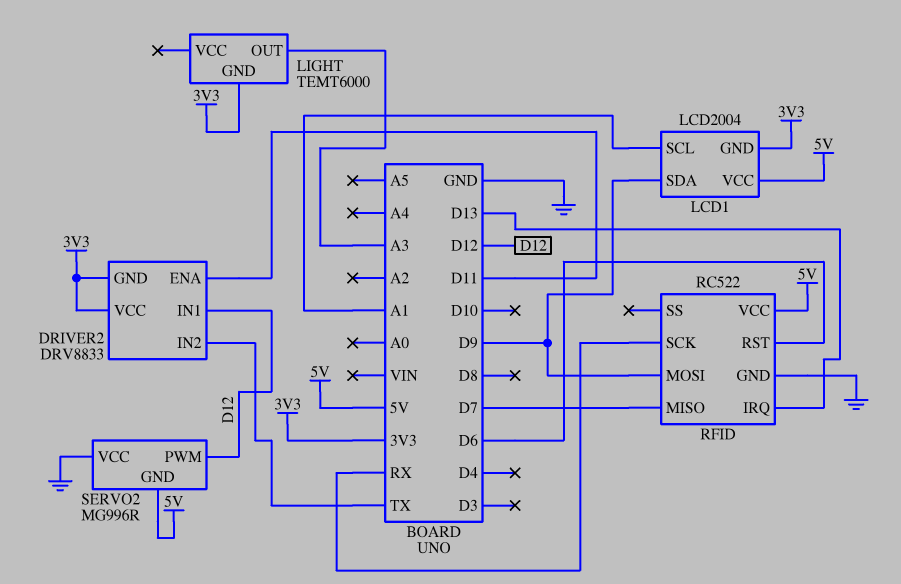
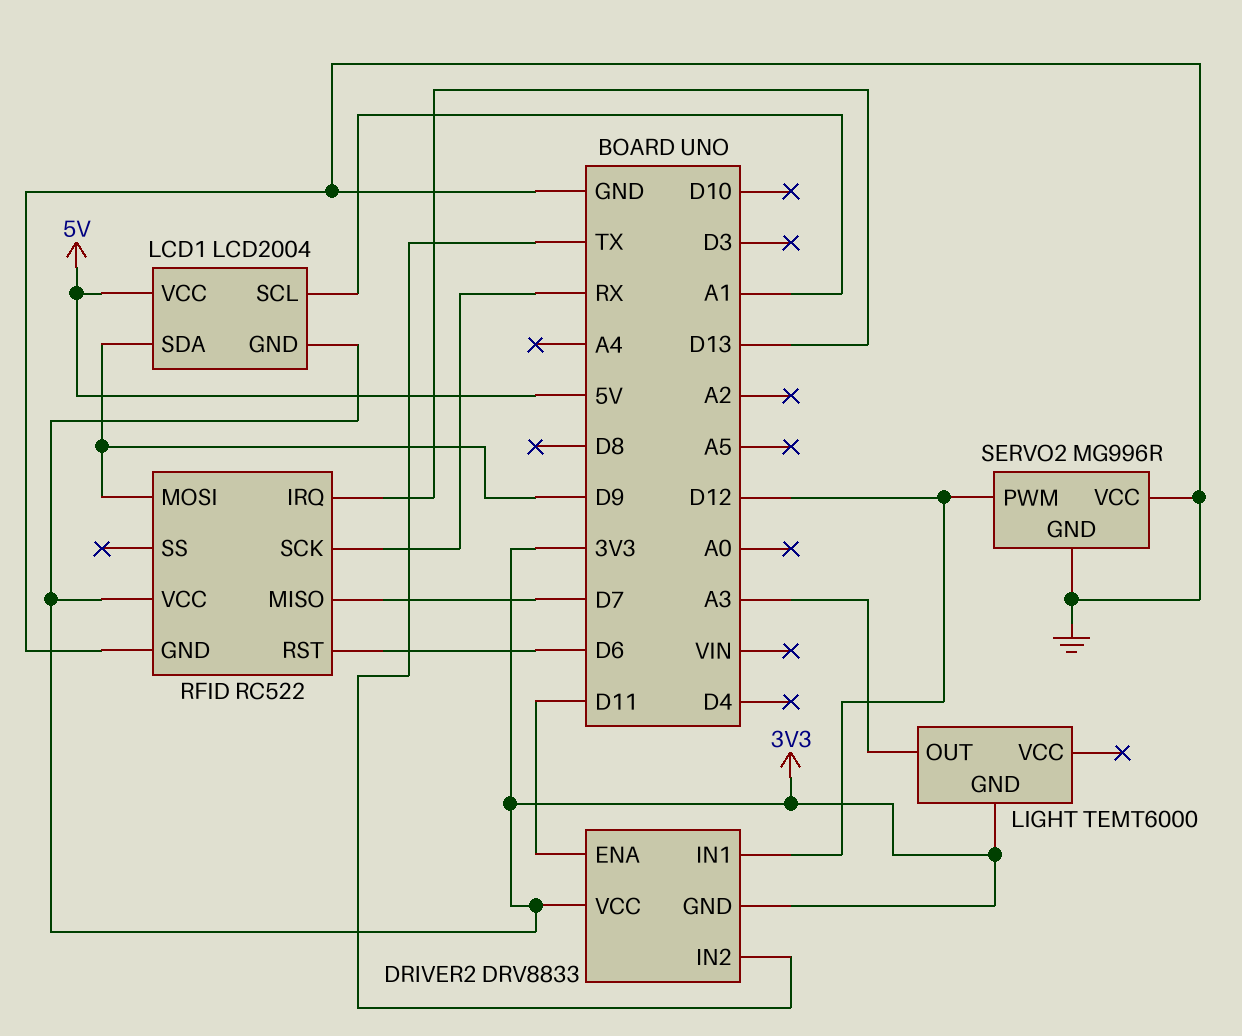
RFID pin VCC: 5V -> 3V3
SERVO2 pin GND: 5V -> GND

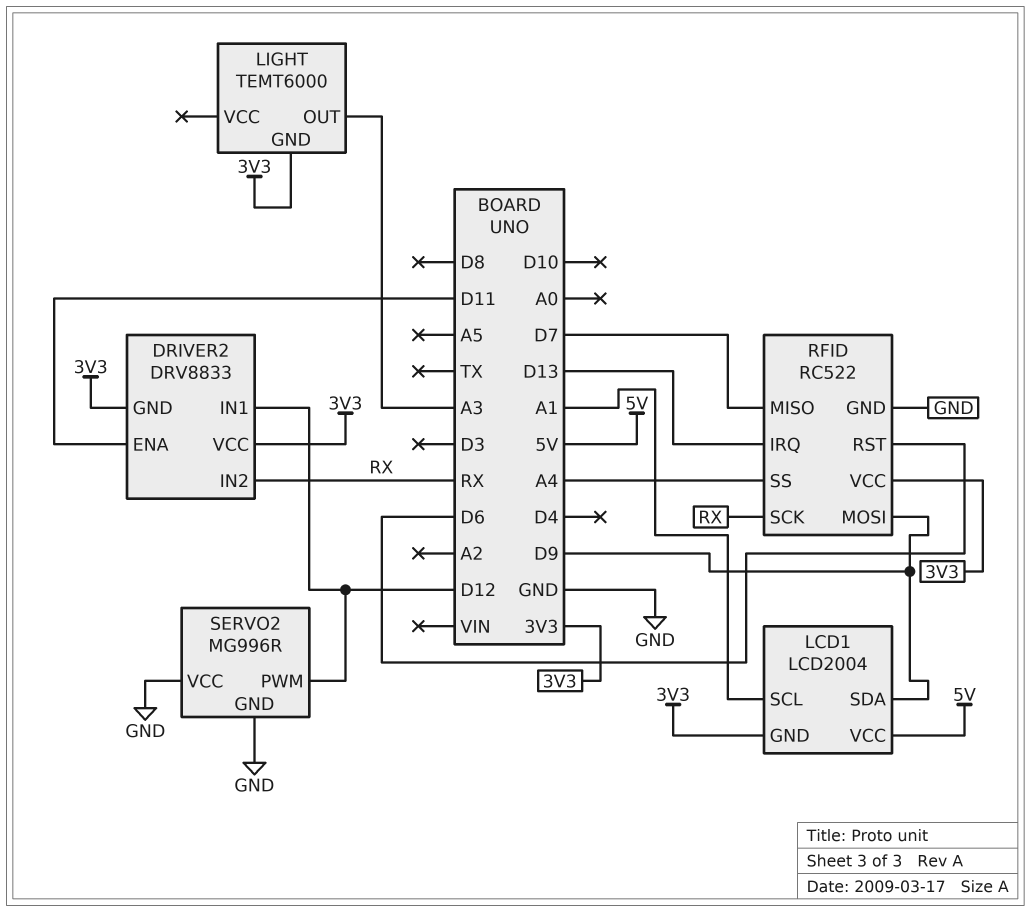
DRIVER2 pin IN2: TX -> RX
RFID pin SS: none -> A4

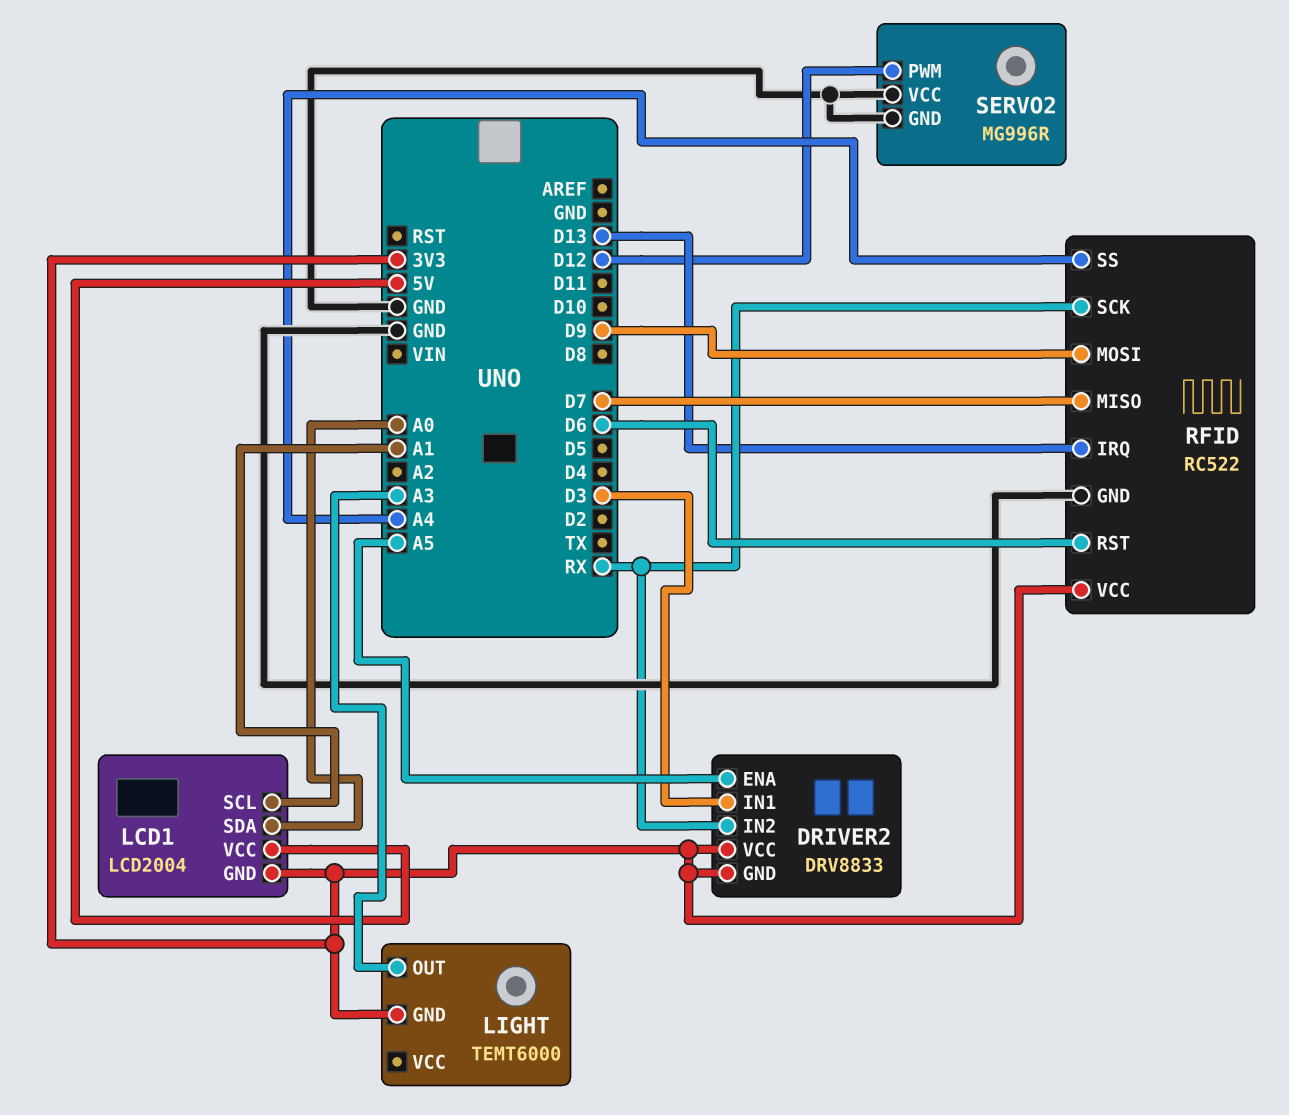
DRIVER2 pin ENA: D11 -> A5
DRIVER2 pin IN1: D12 -> D3
LCD1 pin SDA: D9 -> A0

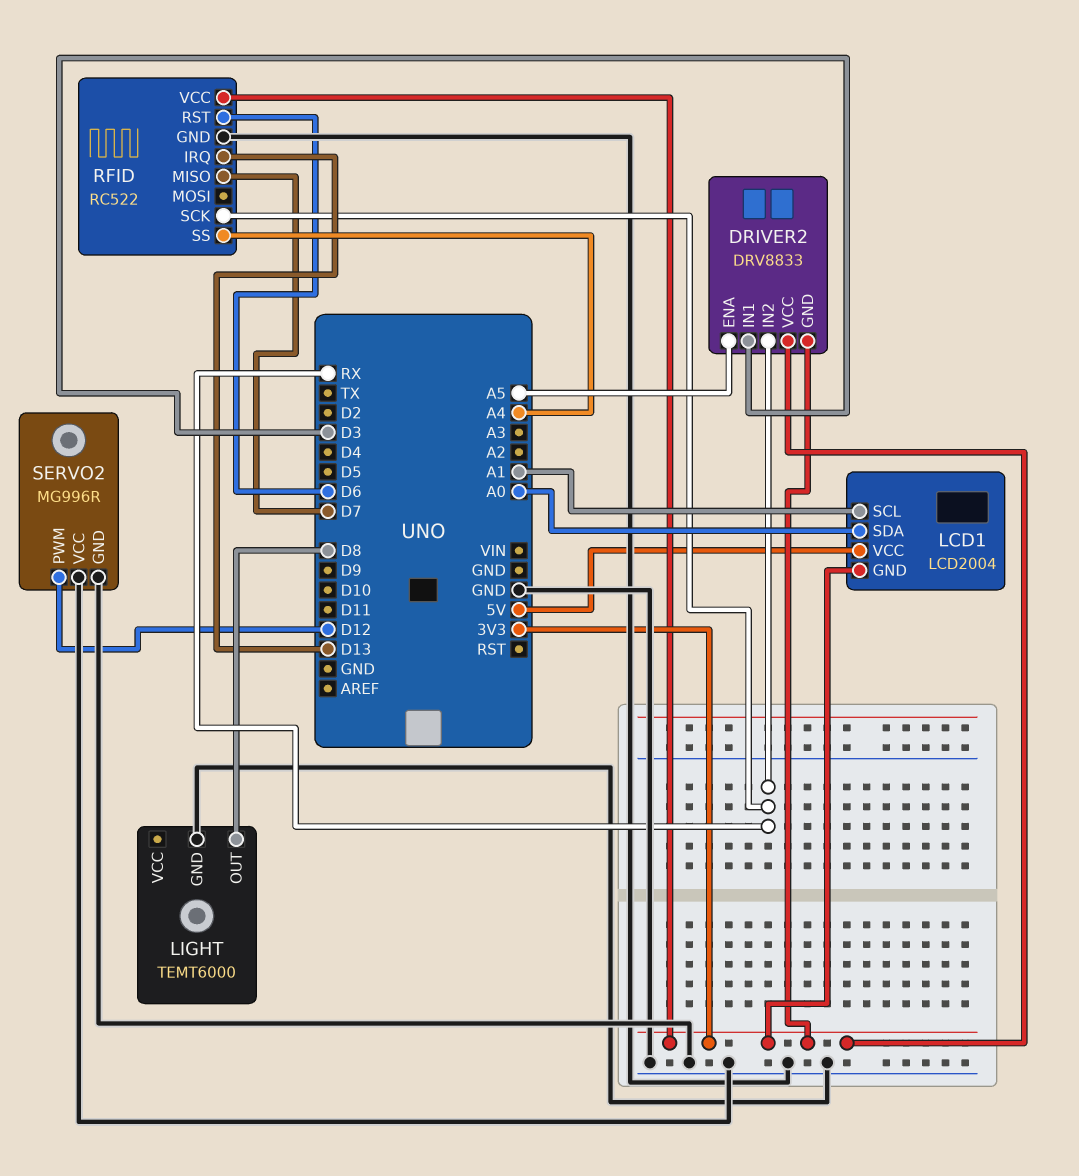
LIGHT pin GND: 3V3 -> GND
LIGHT pin OUT: A3 -> D8
RFID pin MOSI: D9 -> none

